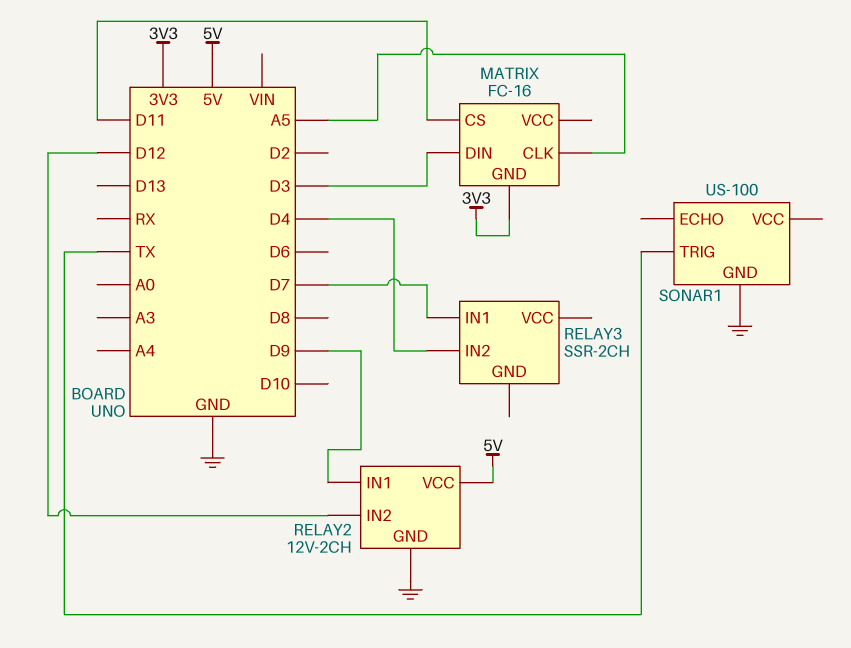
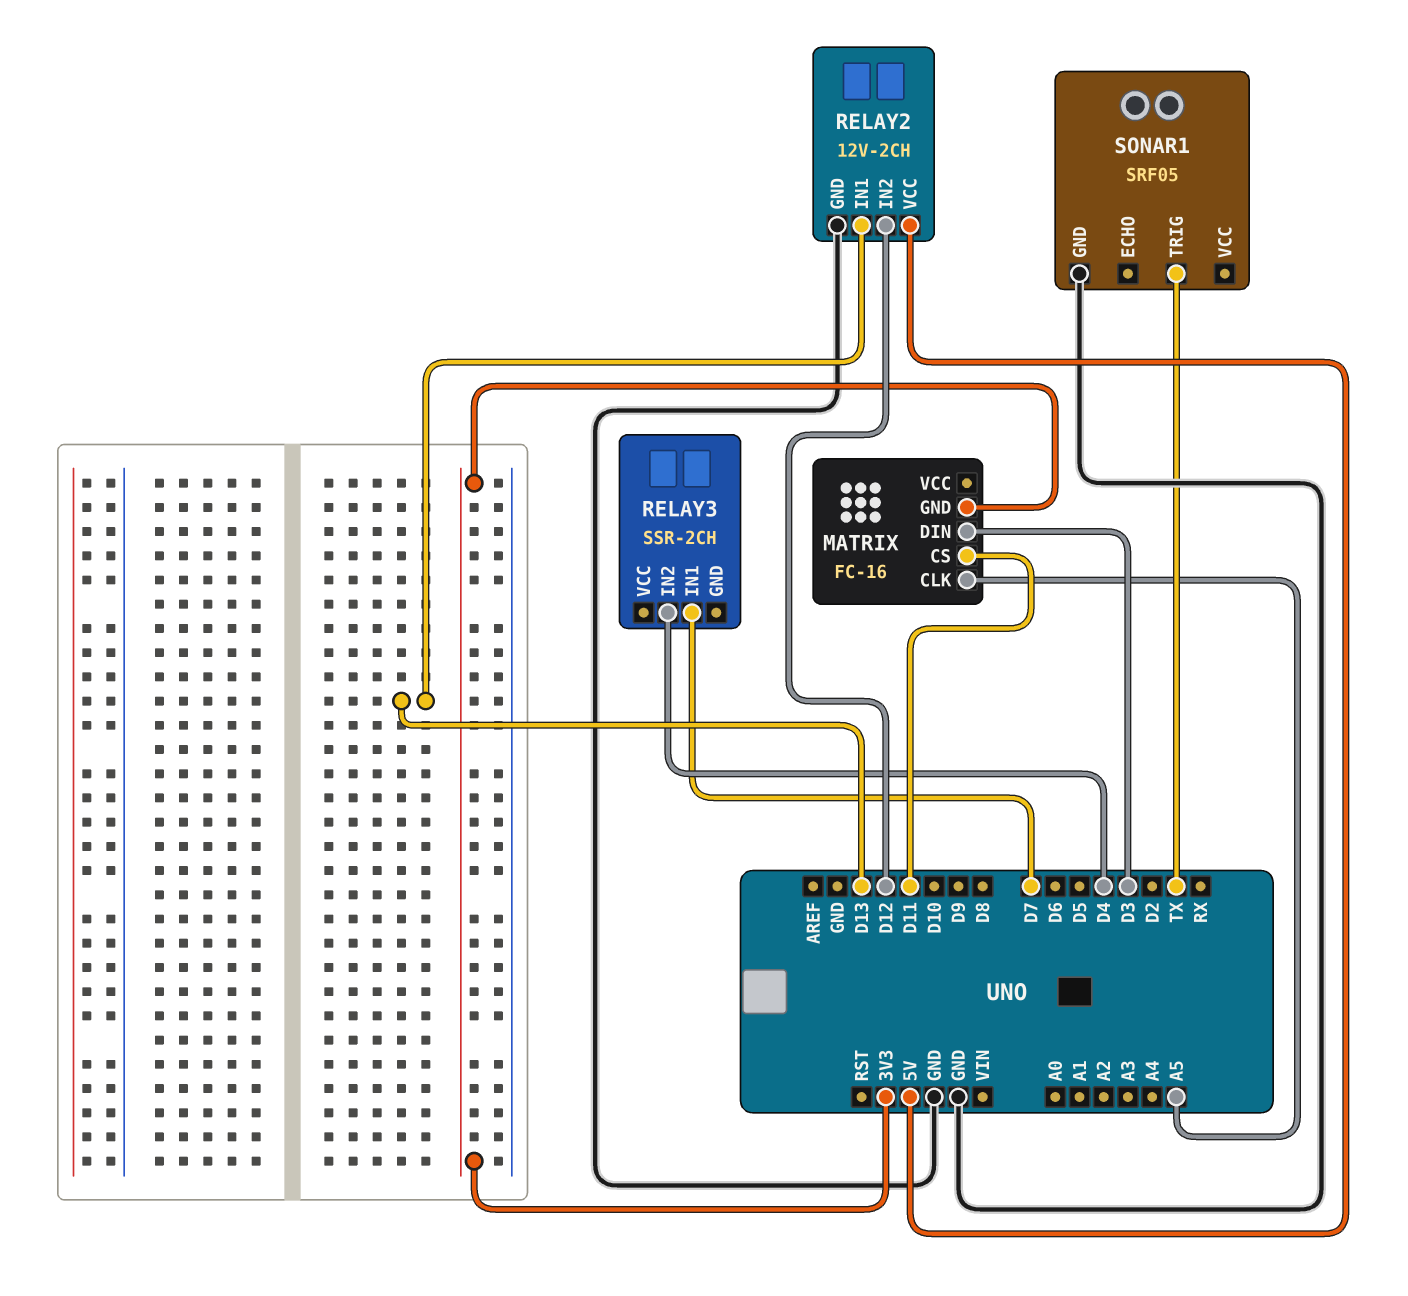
RELAY2 pin IN1: D9 -> D13
SONAR1: US-100 -> SRF05

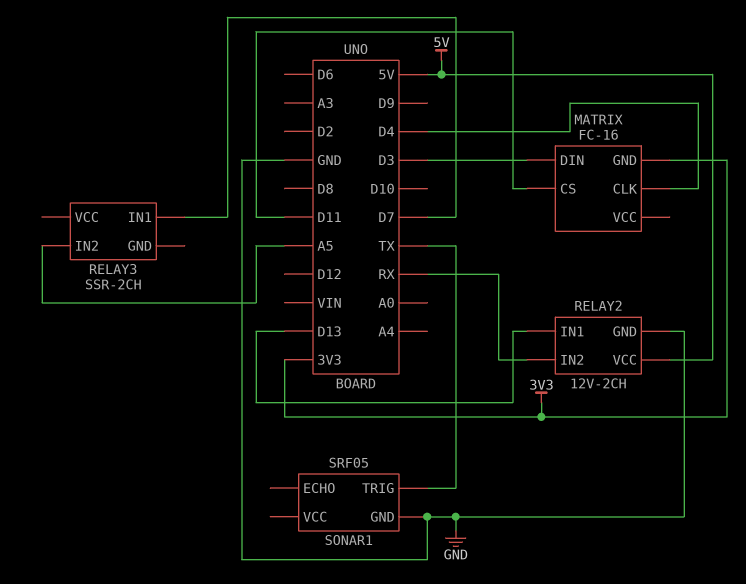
MATRIX pin CLK: A5 -> D4
RELAY2 pin IN2: D12 -> RX
RELAY3 pin IN2: D4 -> A5

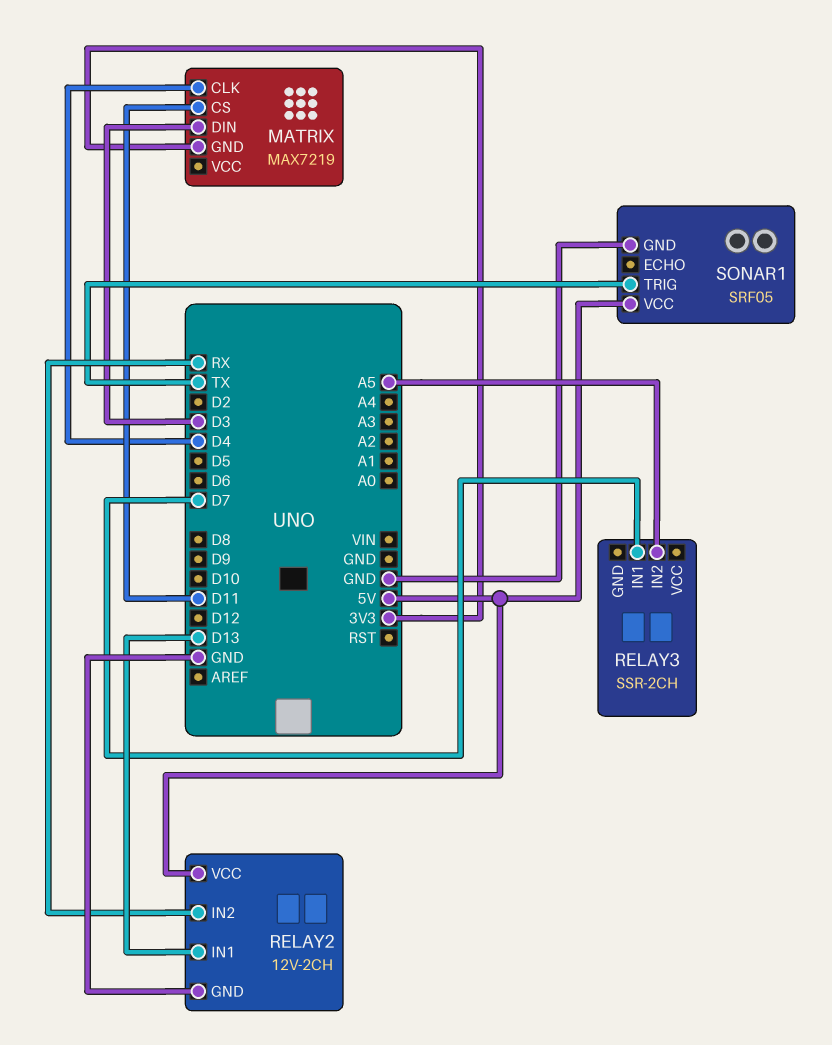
MATRIX: FC-16 -> MAX7219
SONAR1 pin VCC: none -> 5V

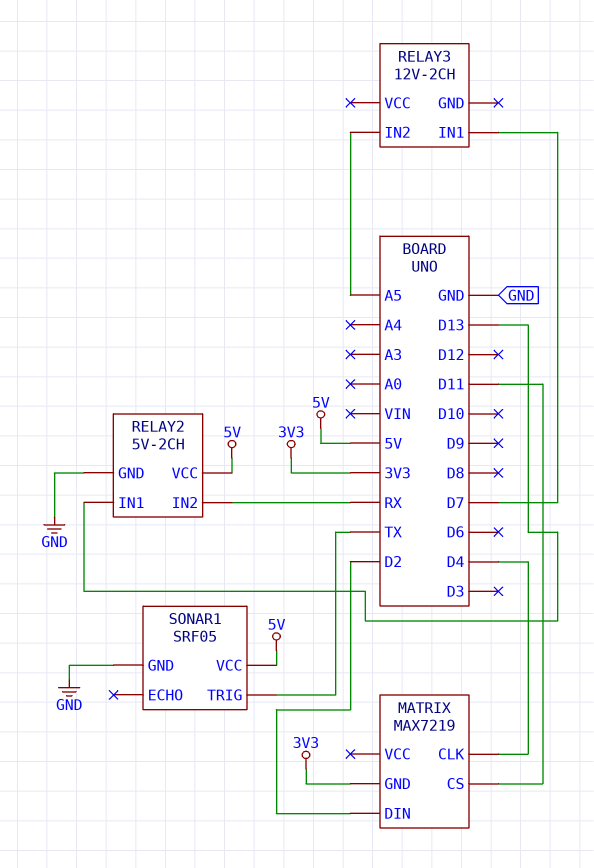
MATRIX pin DIN: D3 -> D2
RELAY2: 12V-2CH -> 5V-2CH
RELAY3: SSR-2CH -> 12V-2CH

